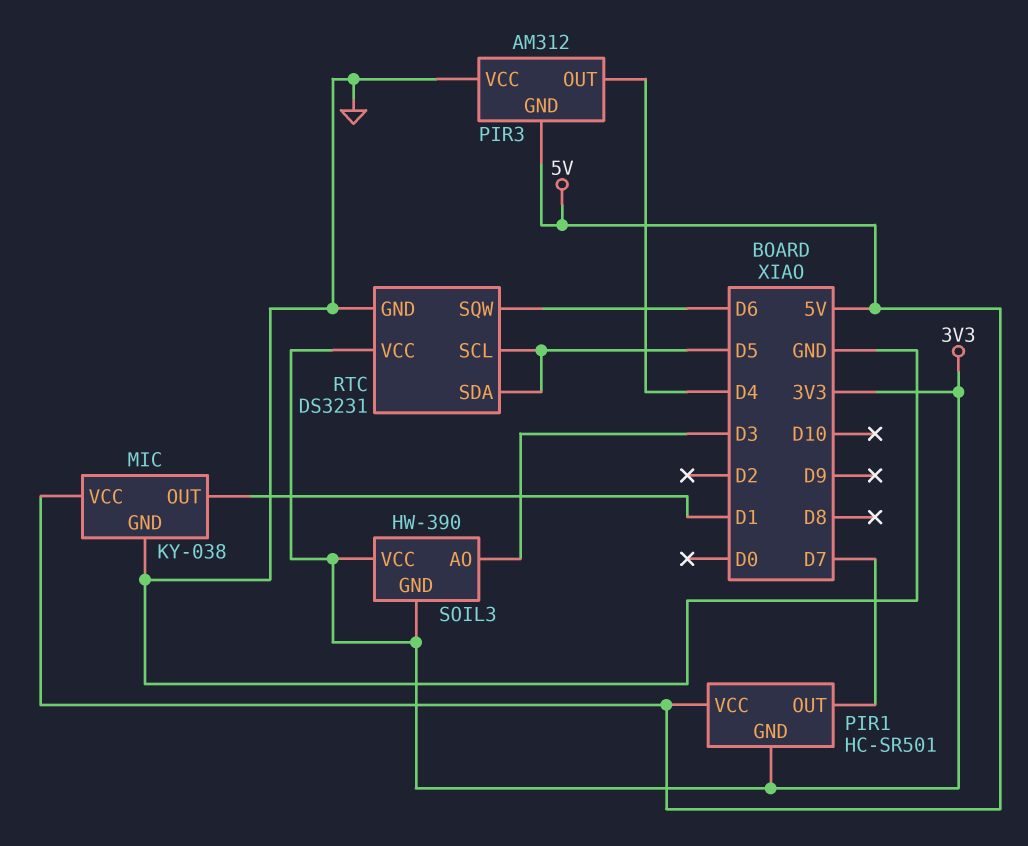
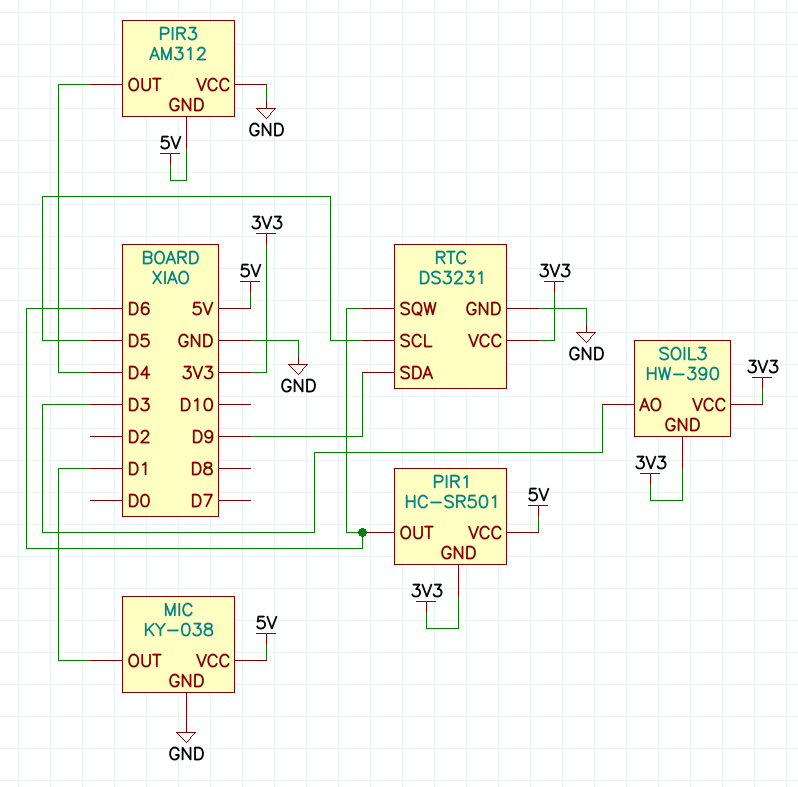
PIR1 pin OUT: D7 -> D6
RTC pin SDA: D5 -> D9

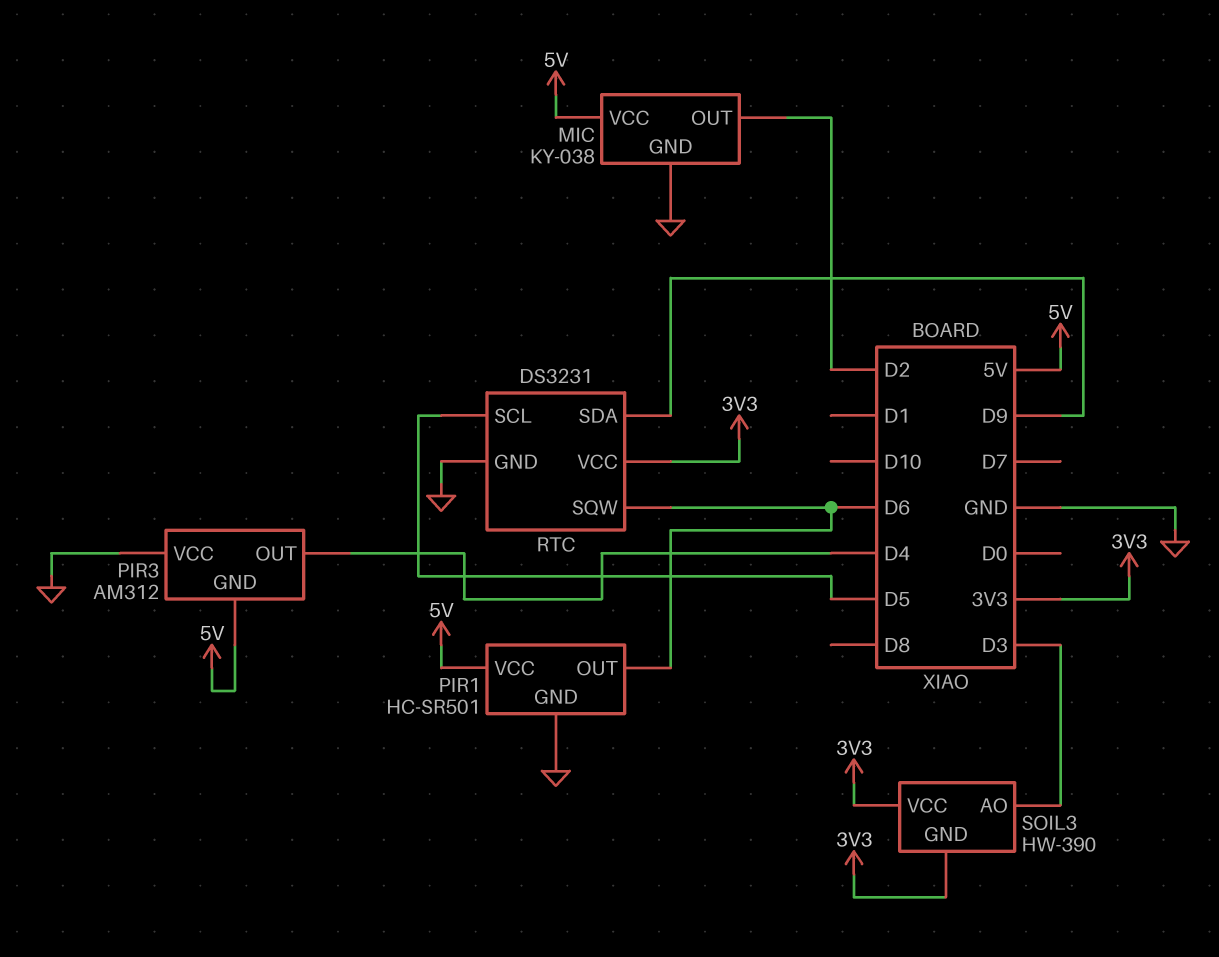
MIC pin OUT: D1 -> D2
PIR1 pin GND: 3V3 -> GND

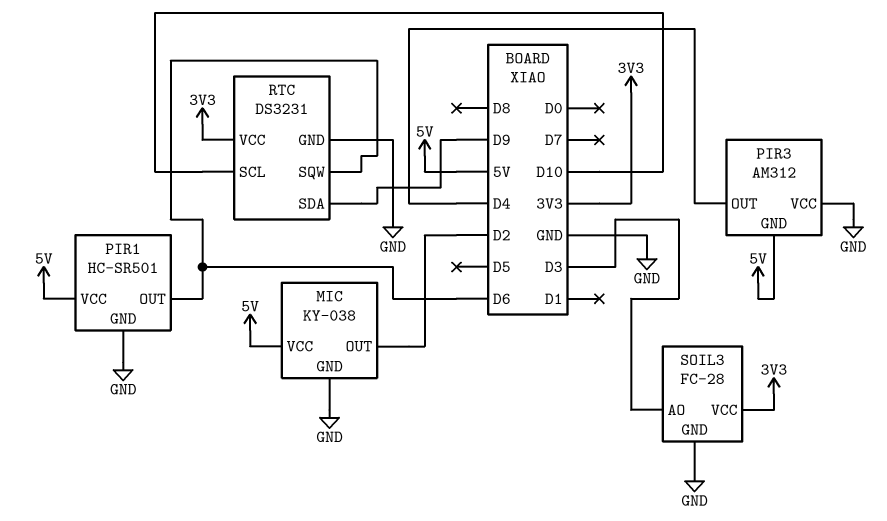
RTC pin SCL: D5 -> D10
SOIL3: HW-390 -> FC-28
SOIL3 pin GND: 3V3 -> GND

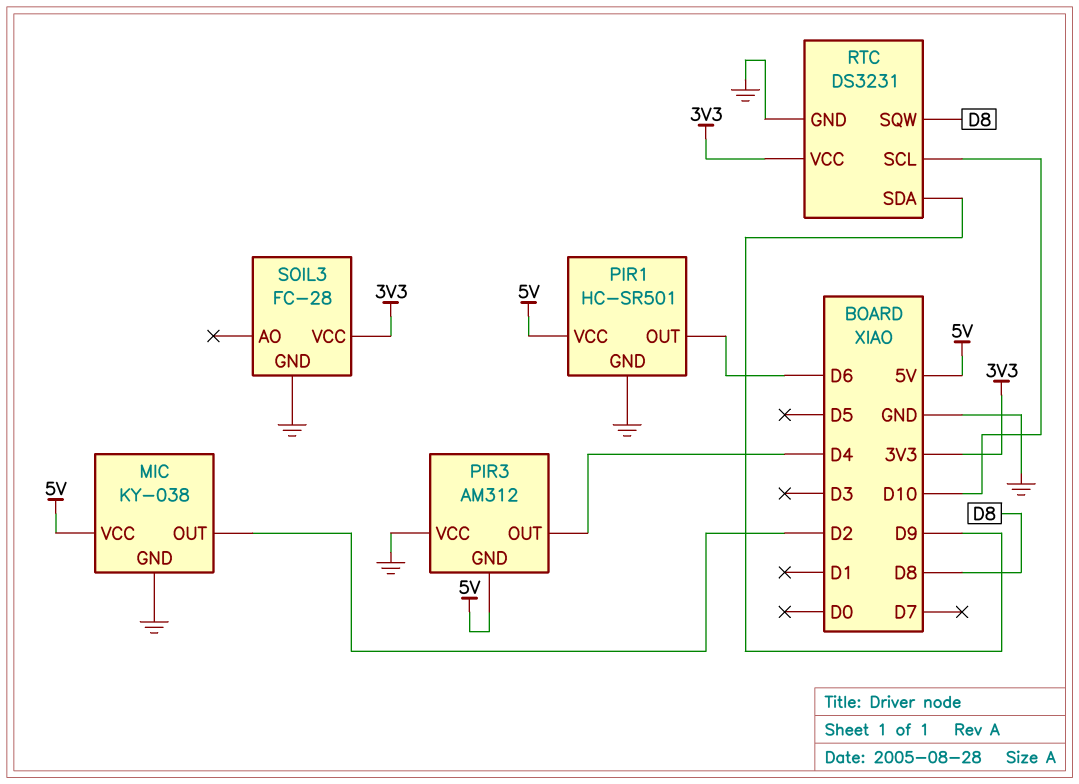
RTC pin SQW: D6 -> D8
SOIL3 pin AO: D3 -> none

